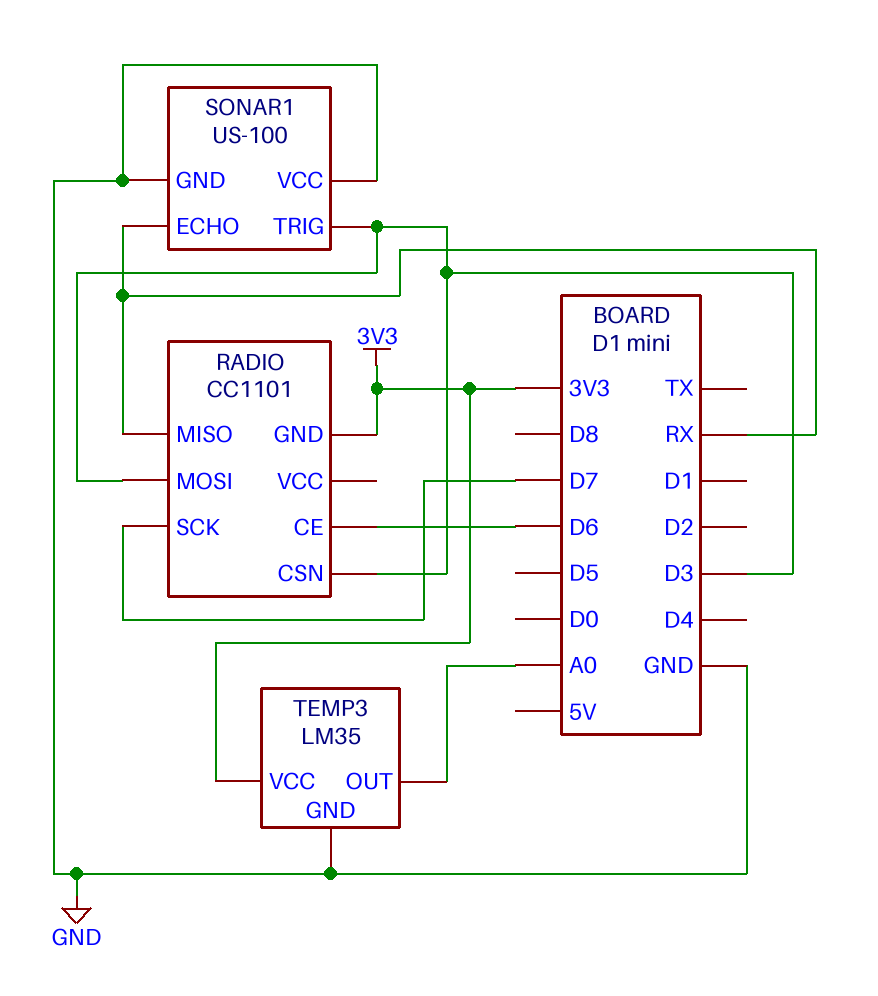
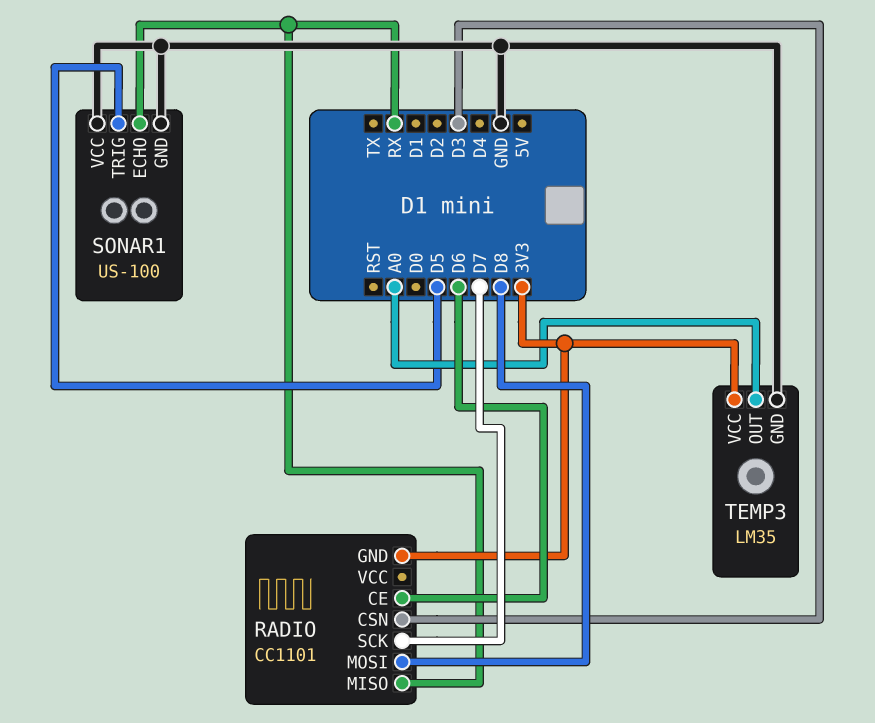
RADIO pin MOSI: D3 -> D8
SONAR1 pin TRIG: D3 -> D5

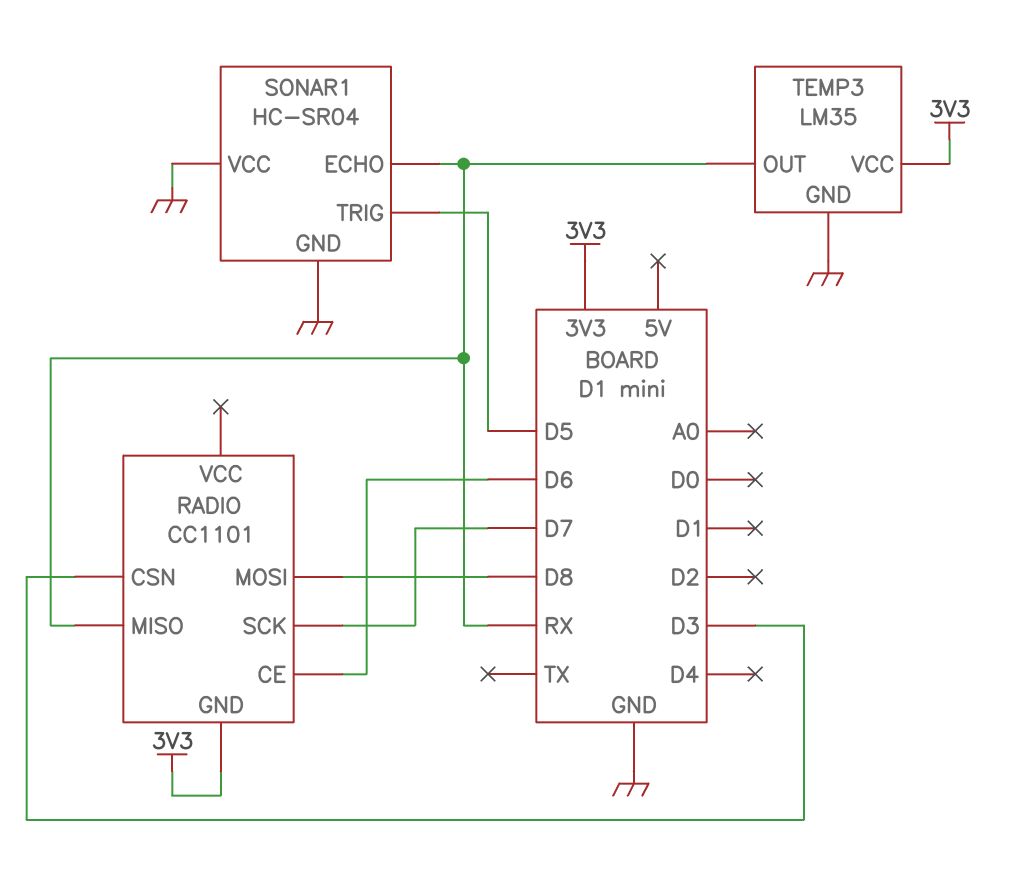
SONAR1: US-100 -> HC-SR04
TEMP3 pin OUT: A0 -> RX

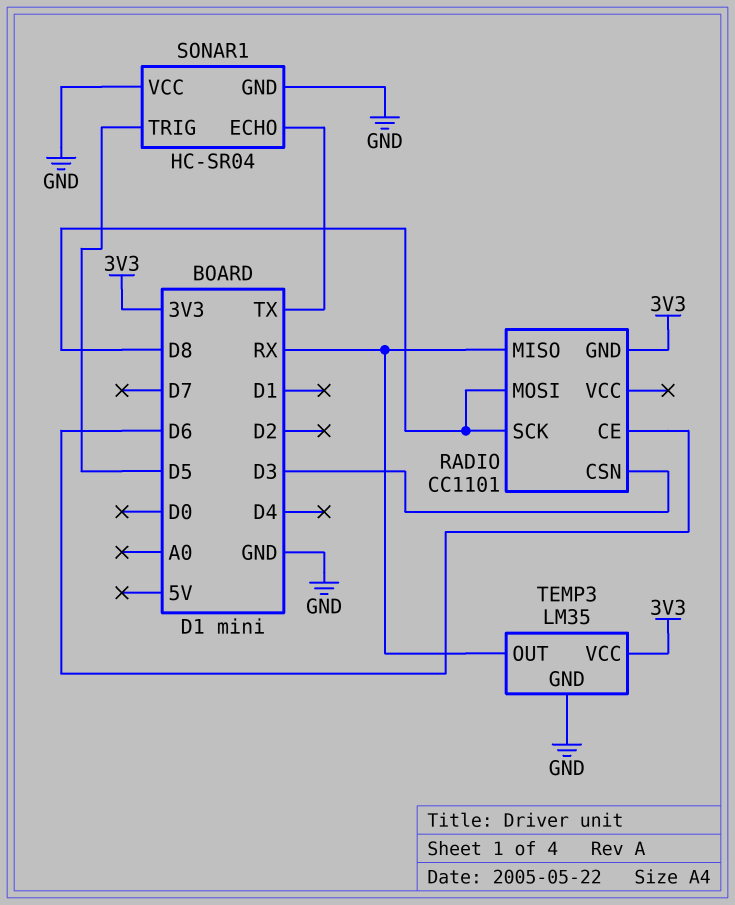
RADIO pin SCK: D7 -> D8
SONAR1 pin ECHO: RX -> TX

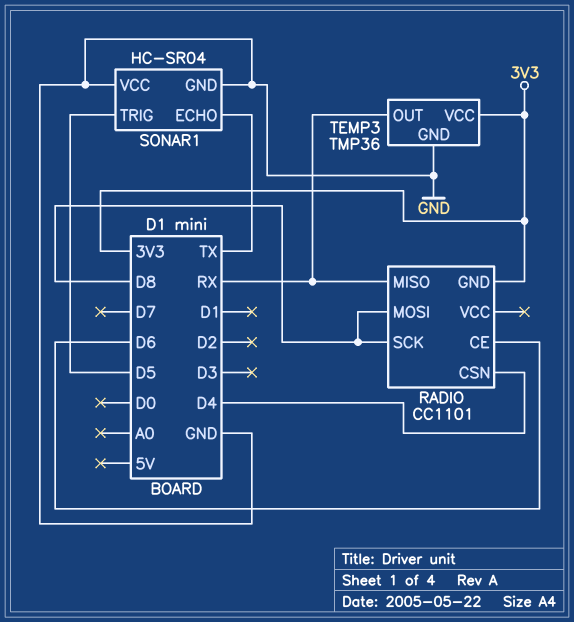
RADIO pin CSN: D3 -> D4
TEMP3: LM35 -> TMP36

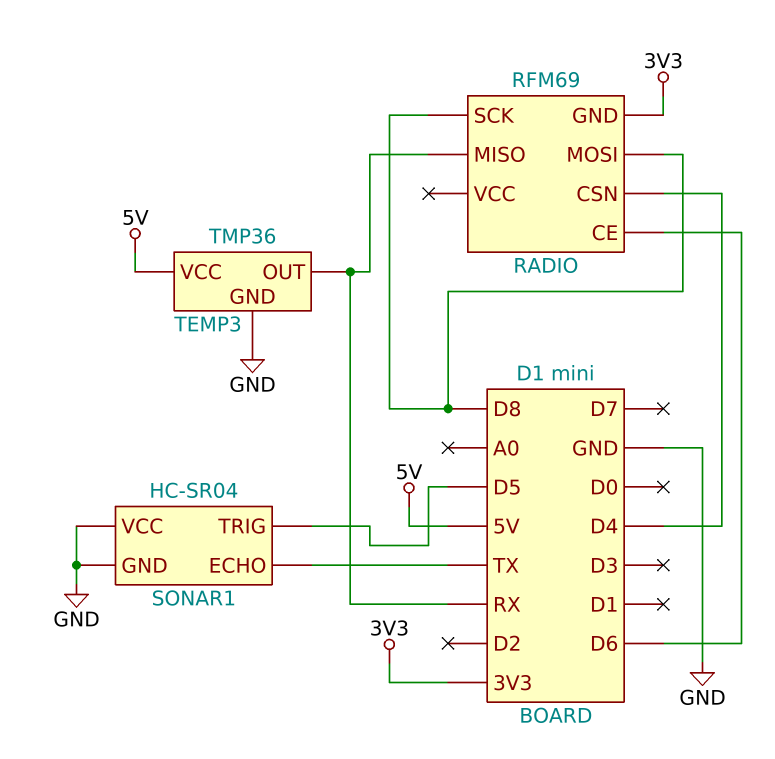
RADIO: CC1101 -> RFM69
TEMP3 pin VCC: 3V3 -> 5V

